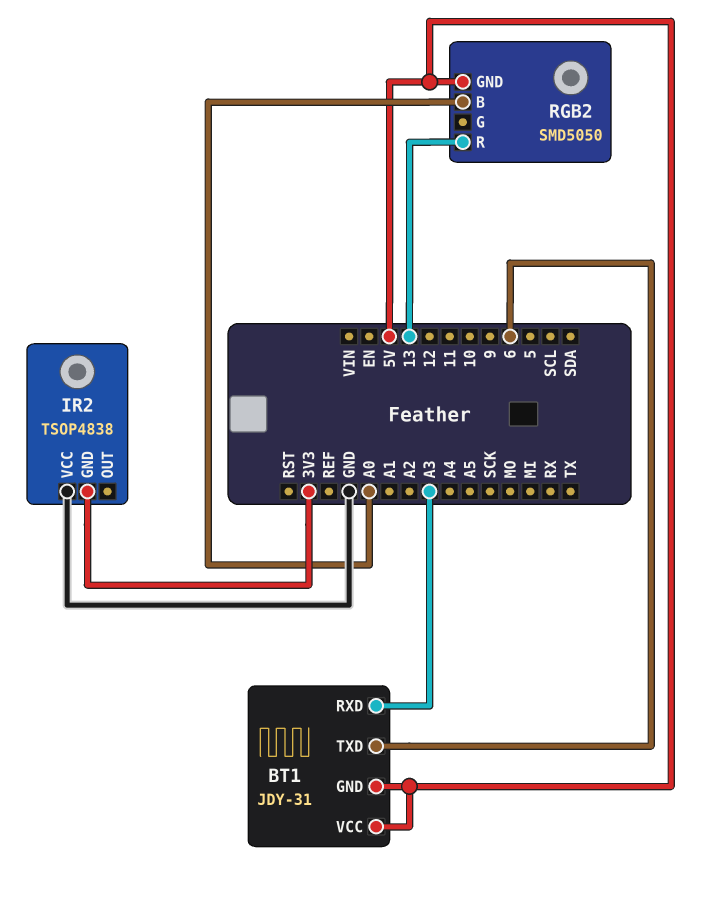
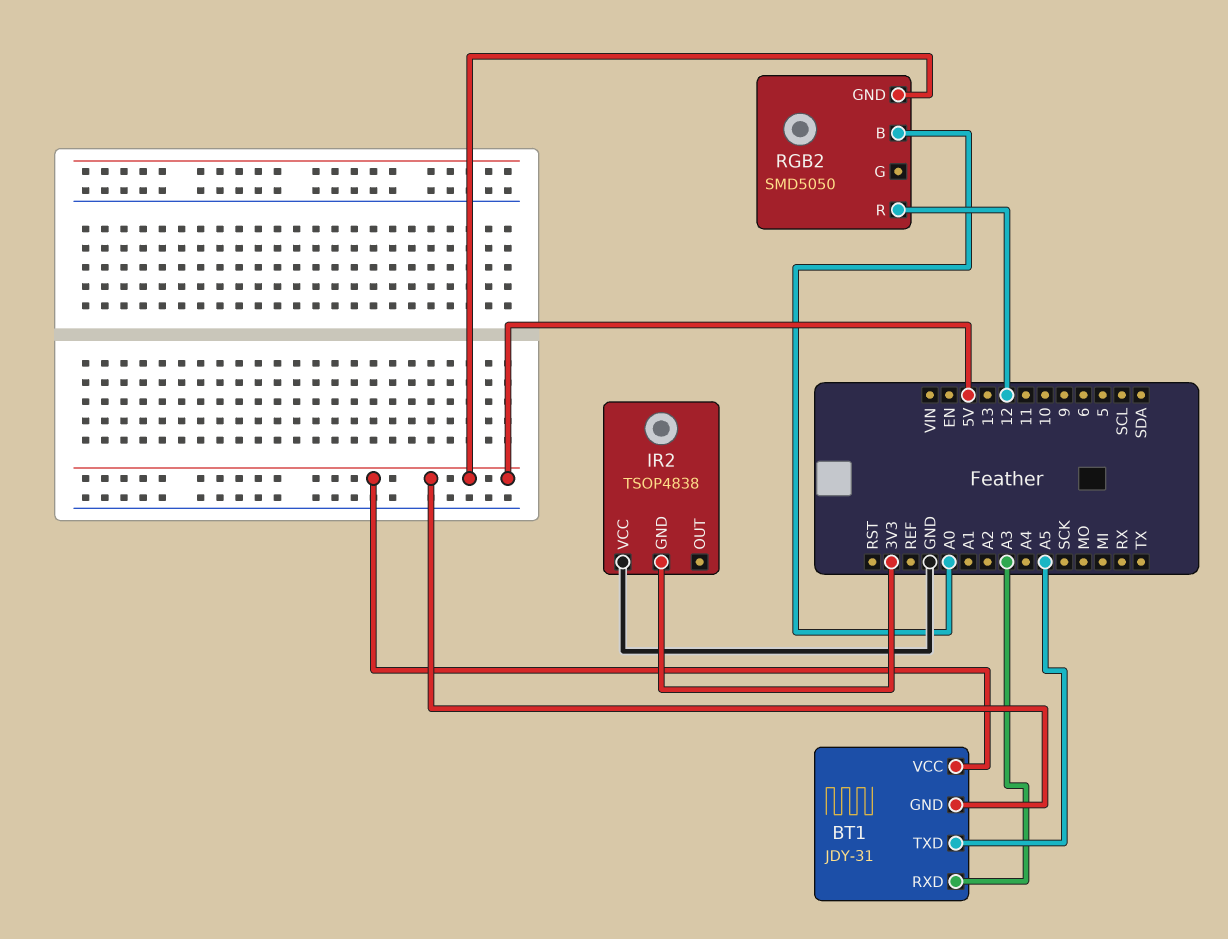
BT1 pin TXD: 6 -> A5
RGB2 pin R: 13 -> 12

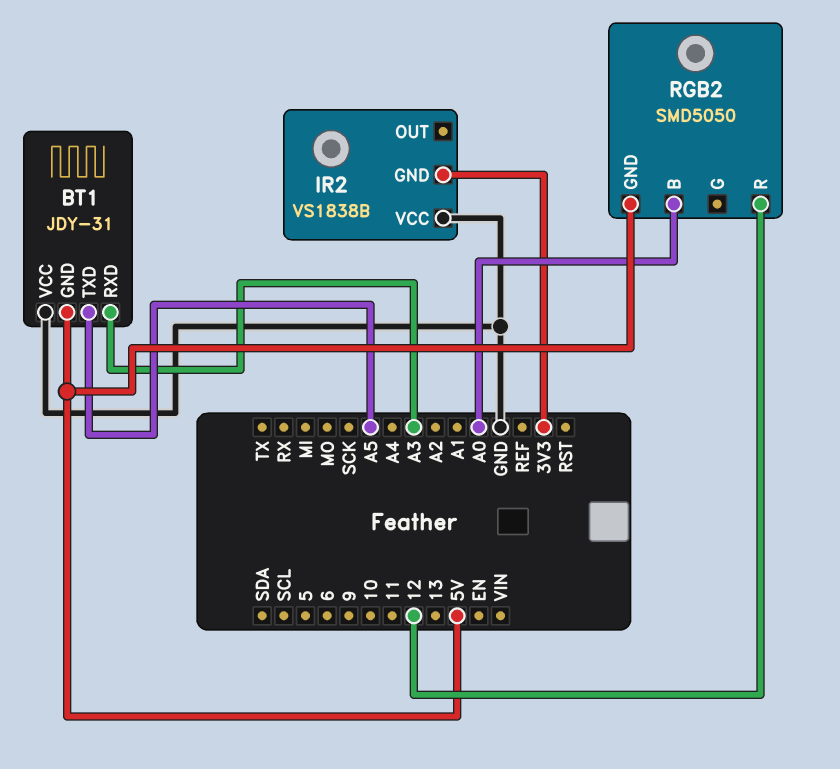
BT1 pin VCC: 5V -> GND
IR2: TSOP4838 -> VS1838B

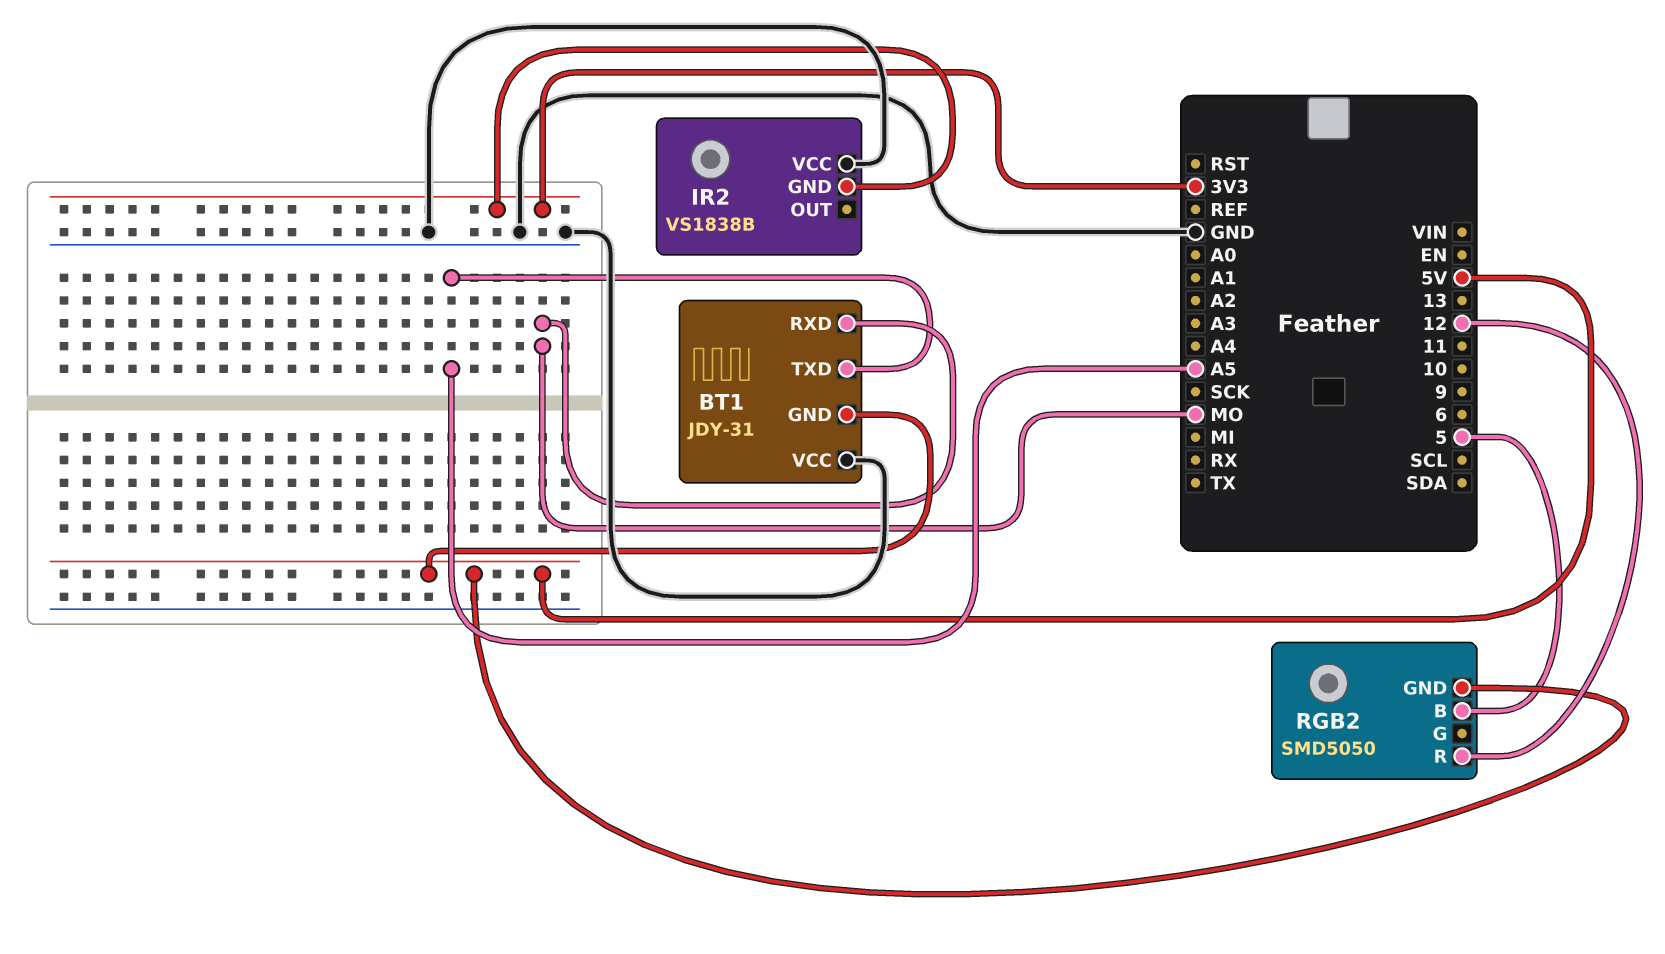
BT1 pin RXD: A3 -> MO
RGB2 pin B: A0 -> 5

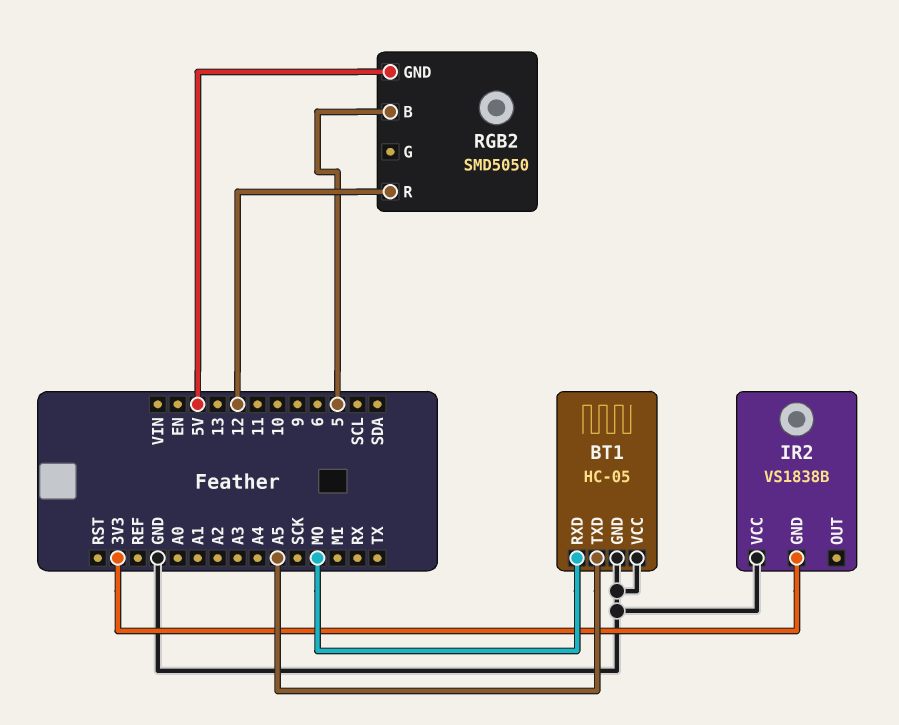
BT1: JDY-31 -> HC-05
BT1 pin GND: 5V -> GND

